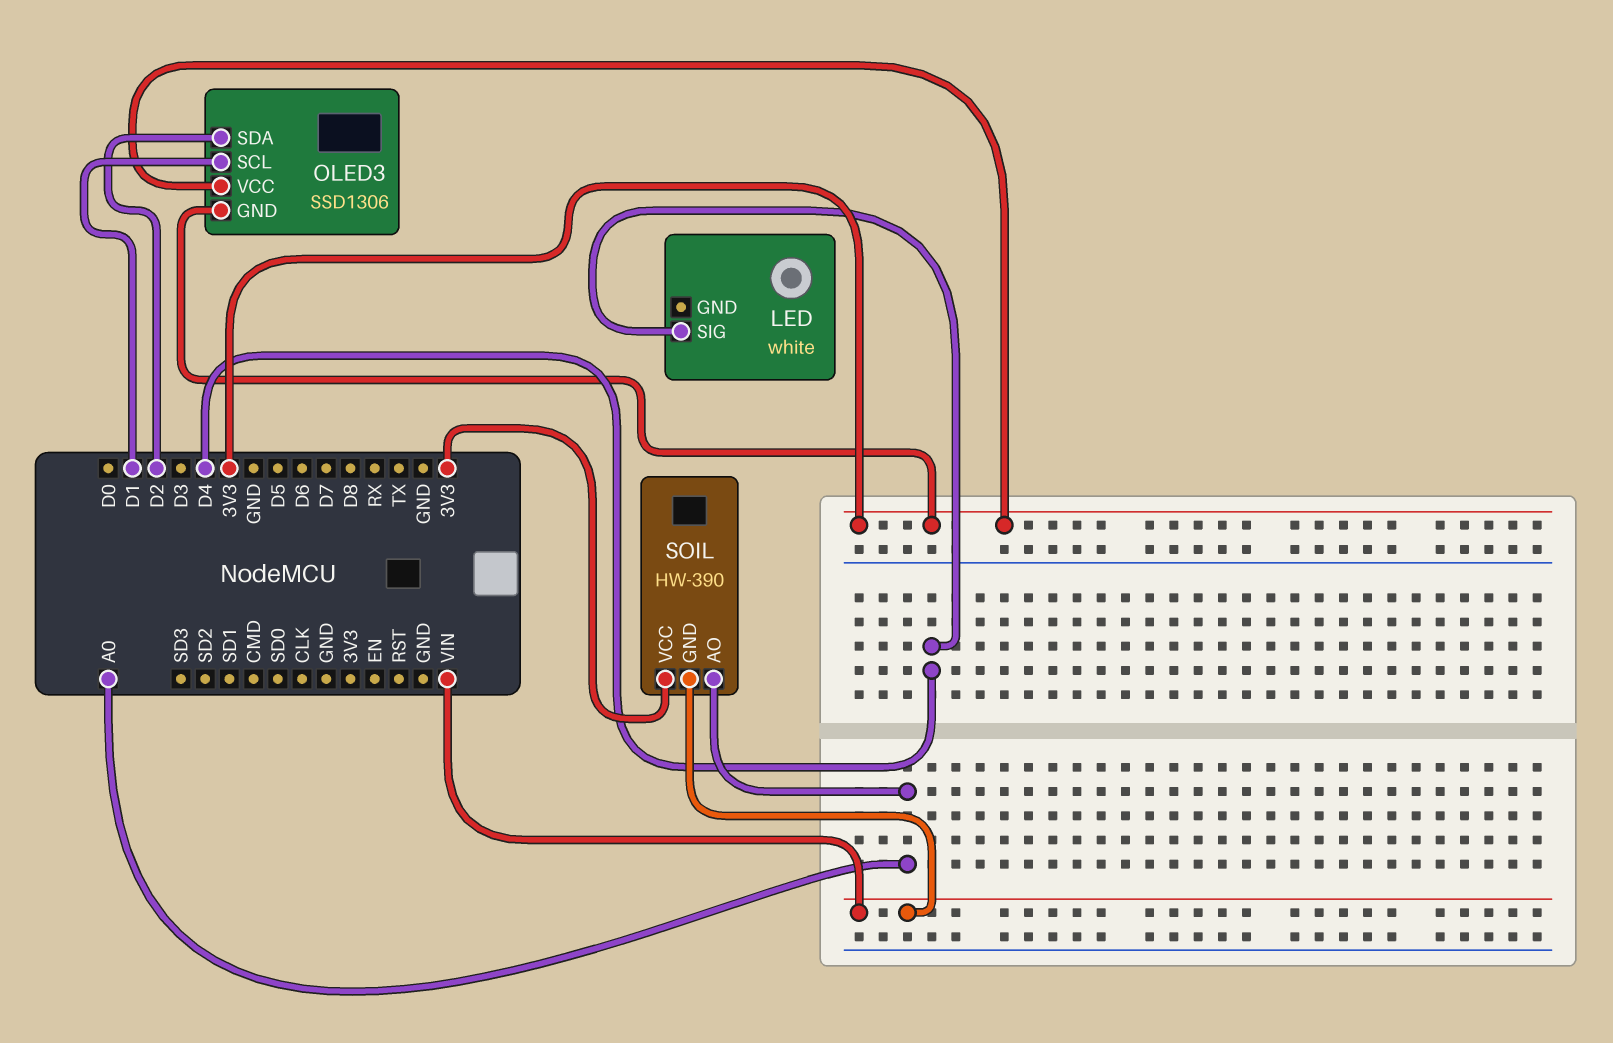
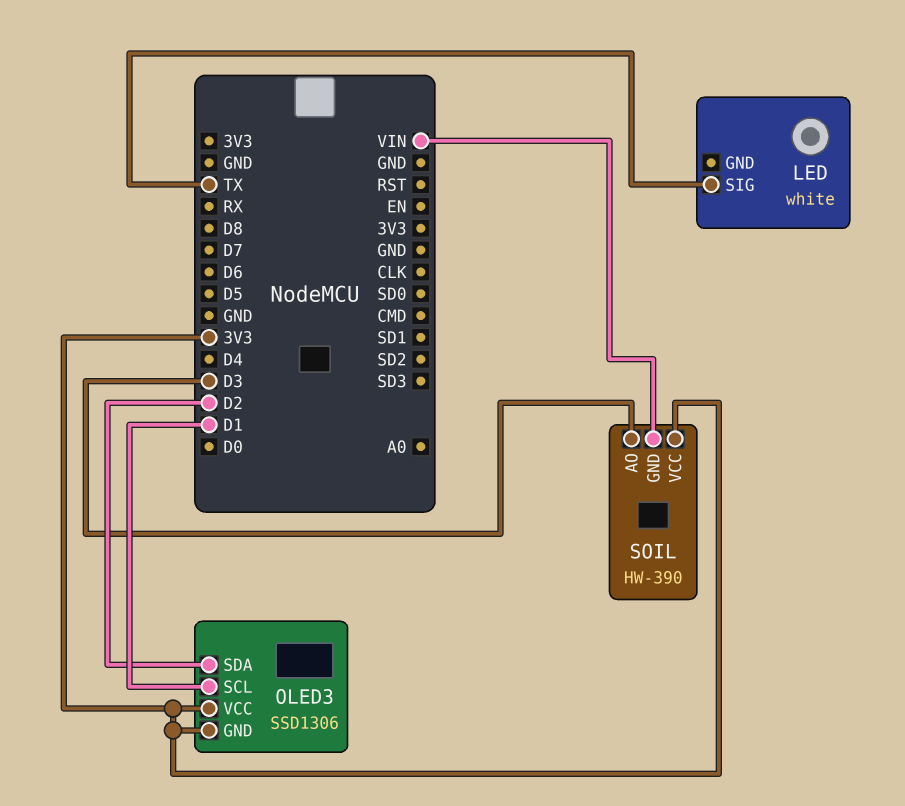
LED pin SIG: D4 -> TX
SOIL pin AO: A0 -> D3

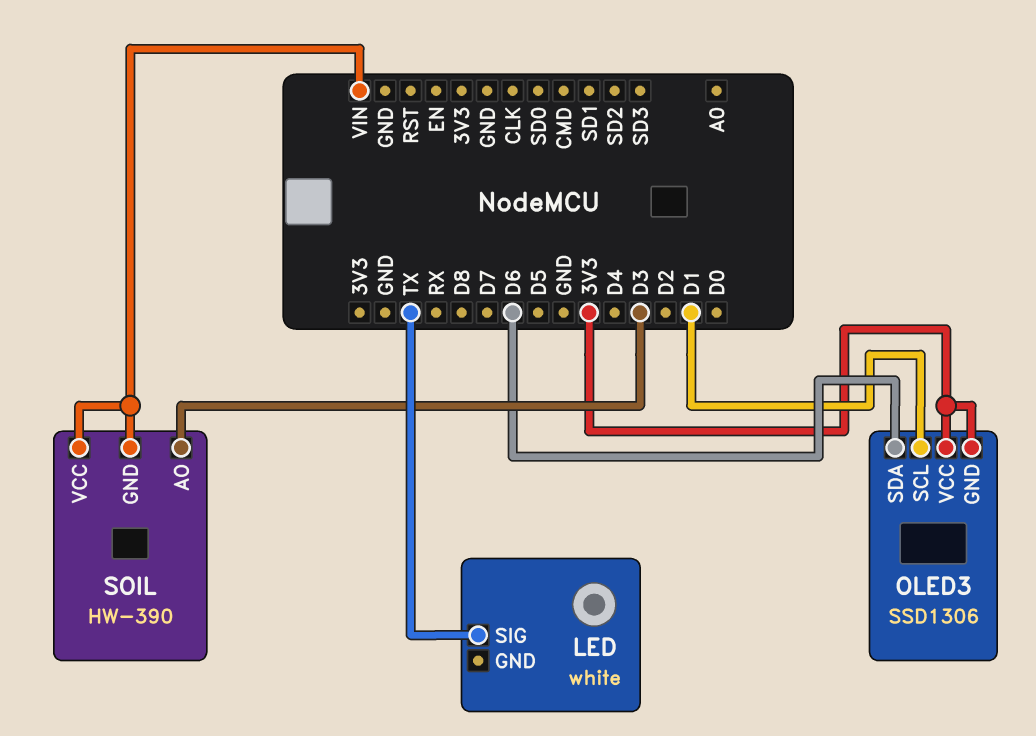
OLED3 pin SDA: D2 -> D6
SOIL pin VCC: 3V3 -> VIN

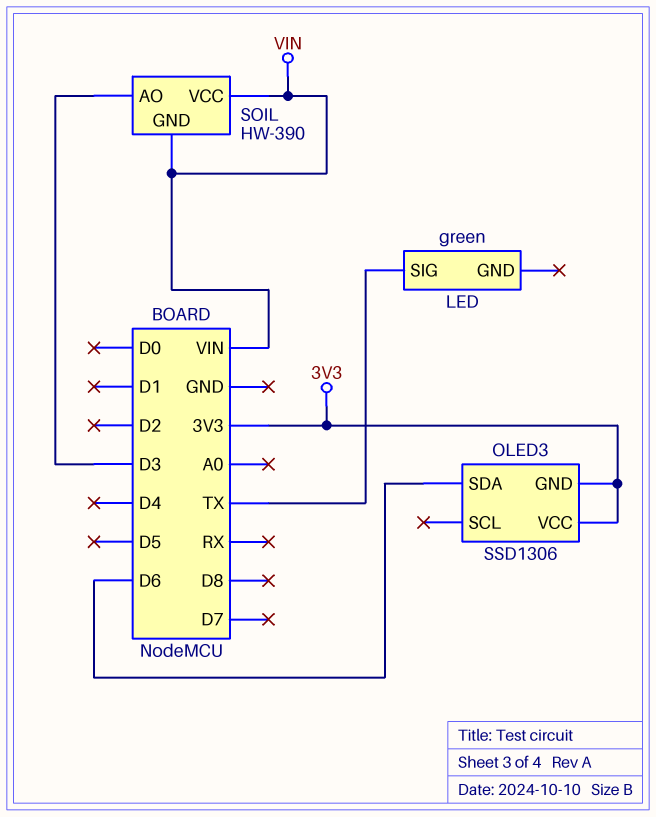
LED: white -> green
OLED3 pin SCL: D1 -> none

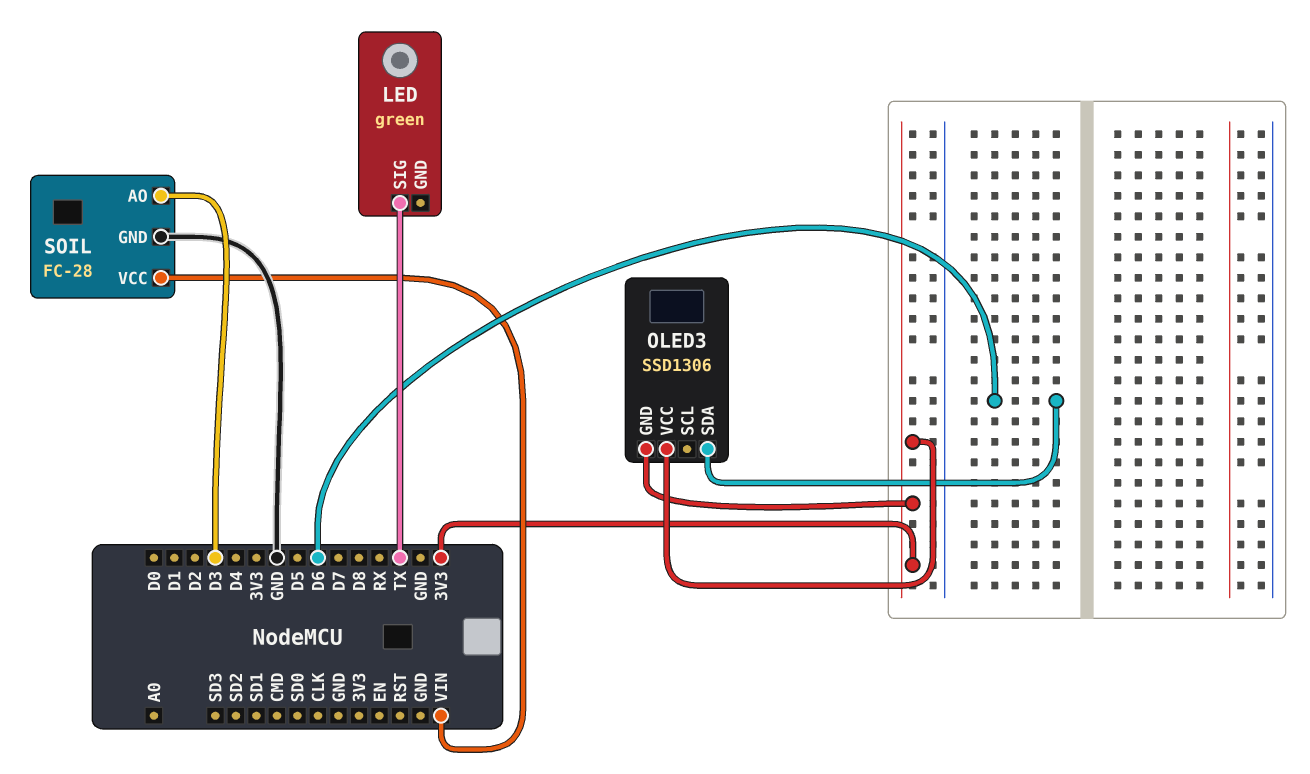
SOIL: HW-390 -> FC-28
SOIL pin GND: VIN -> GND

